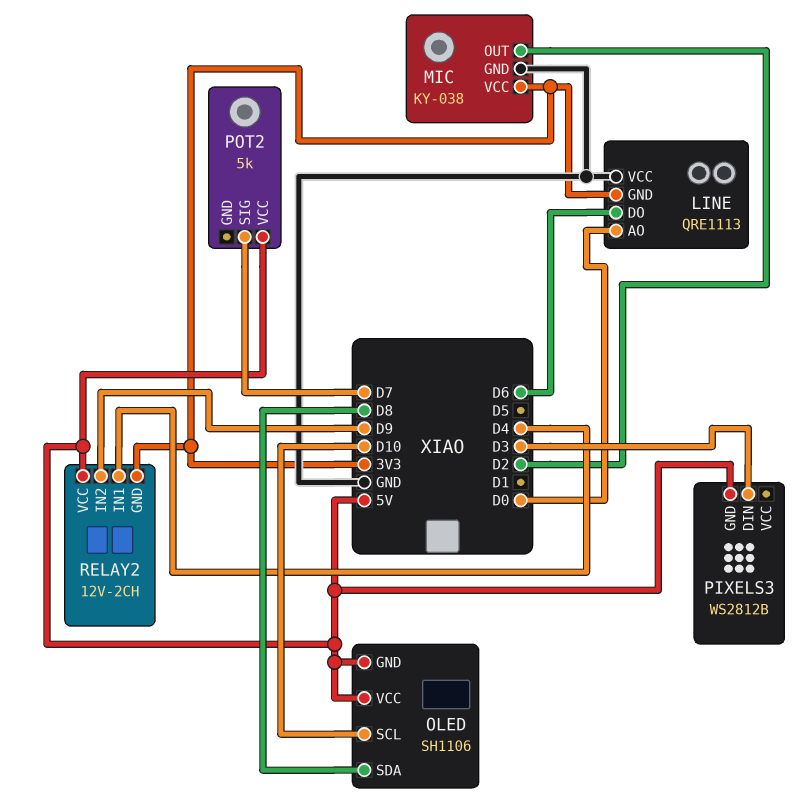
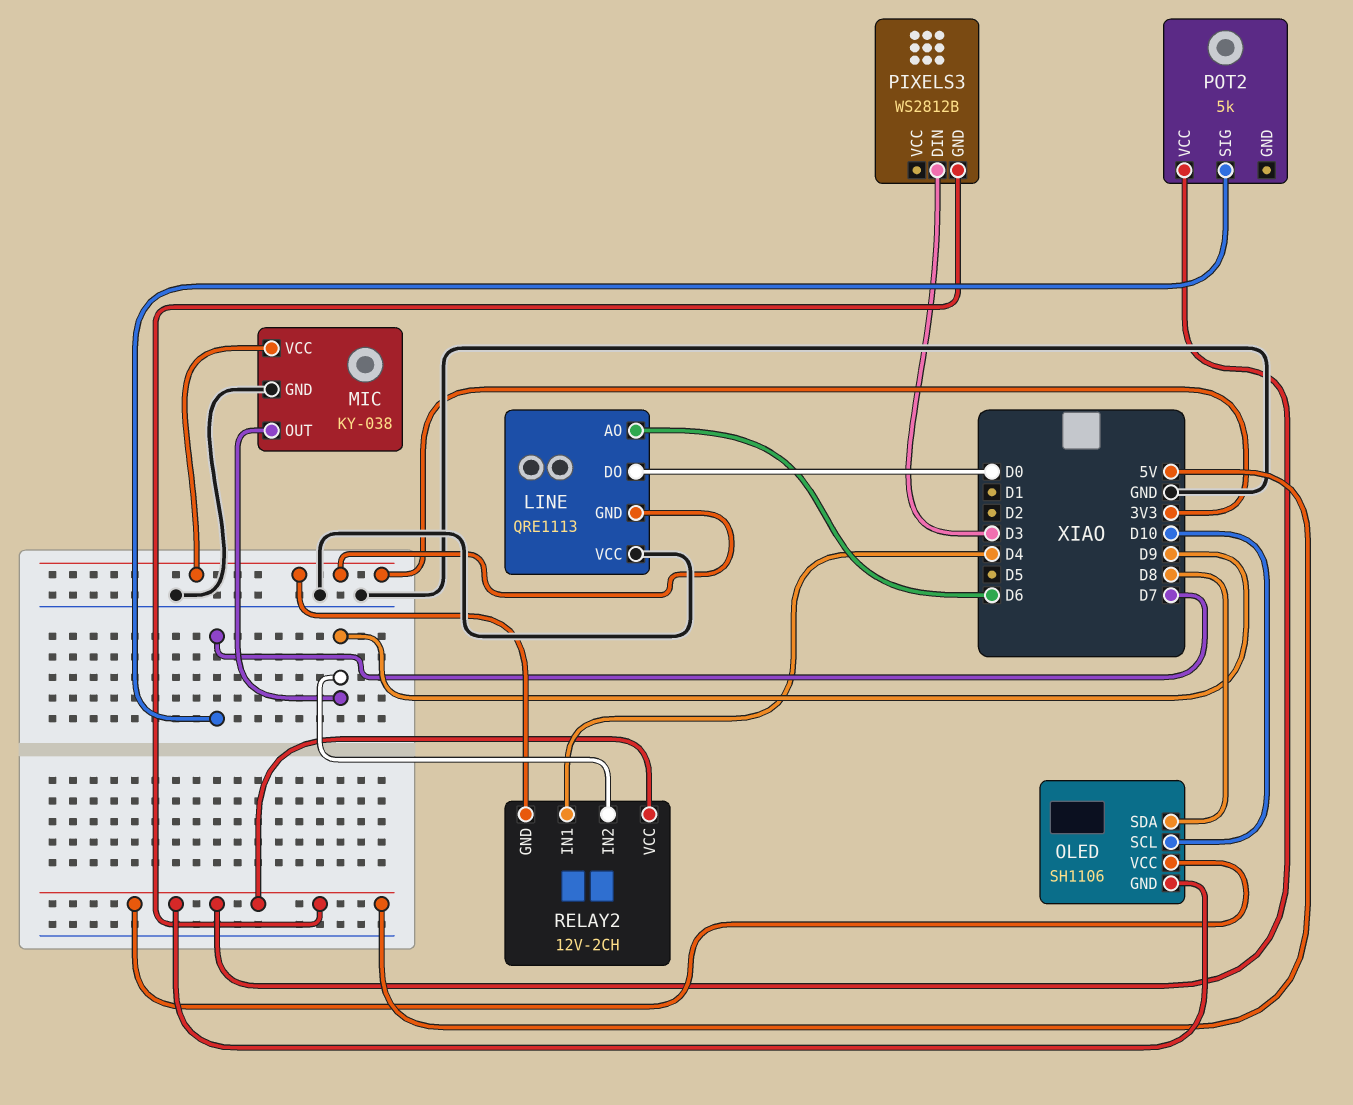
LINE pin AO: D0 -> D6
LINE pin DO: D6 -> D0
MIC pin OUT: D2 -> D9

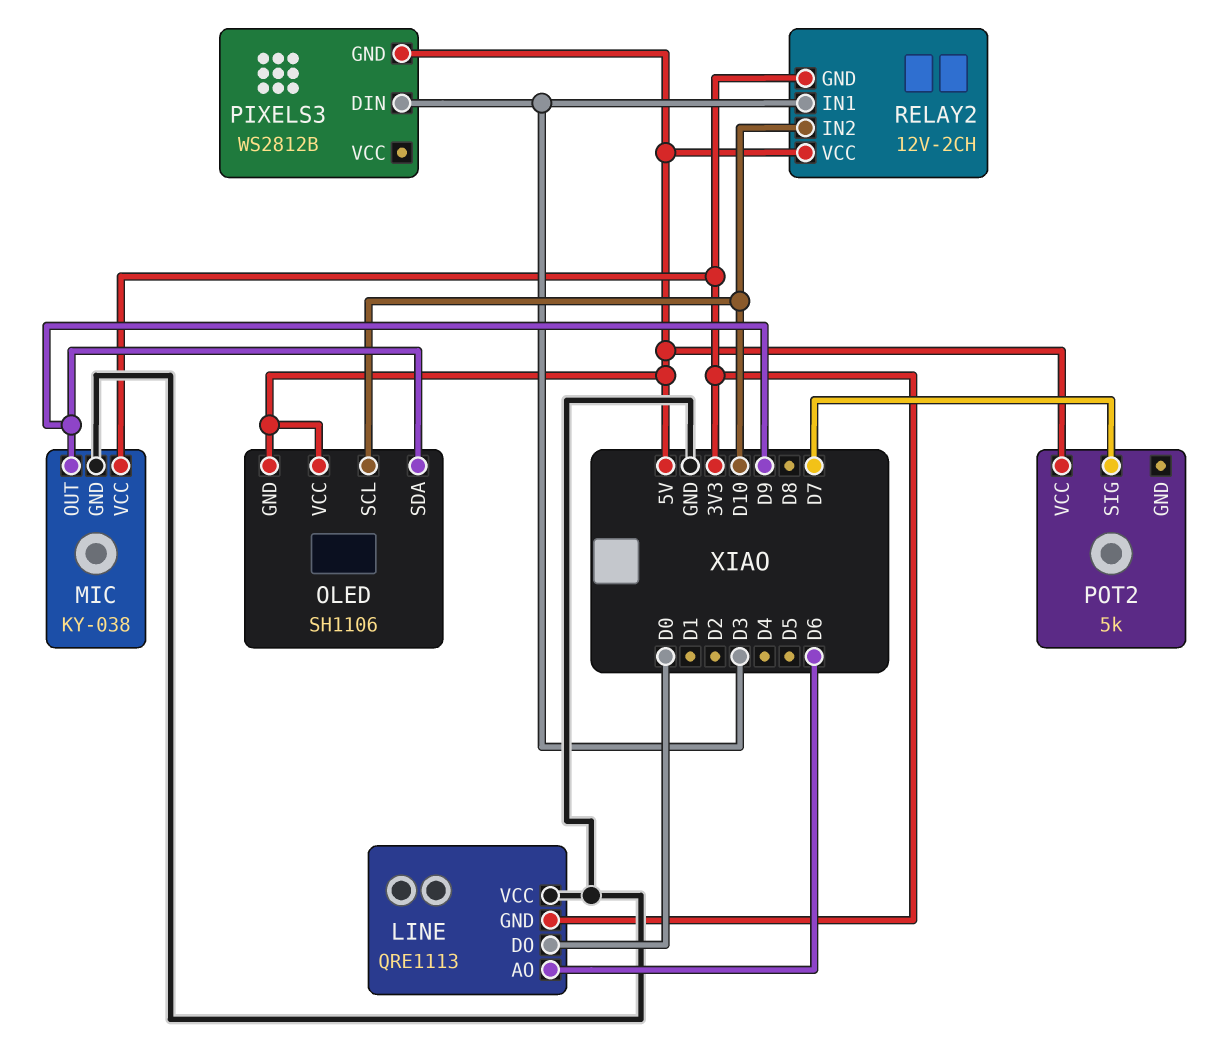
OLED pin SDA: D8 -> D9
RELAY2 pin IN1: D4 -> D3
RELAY2 pin IN2: D9 -> D10

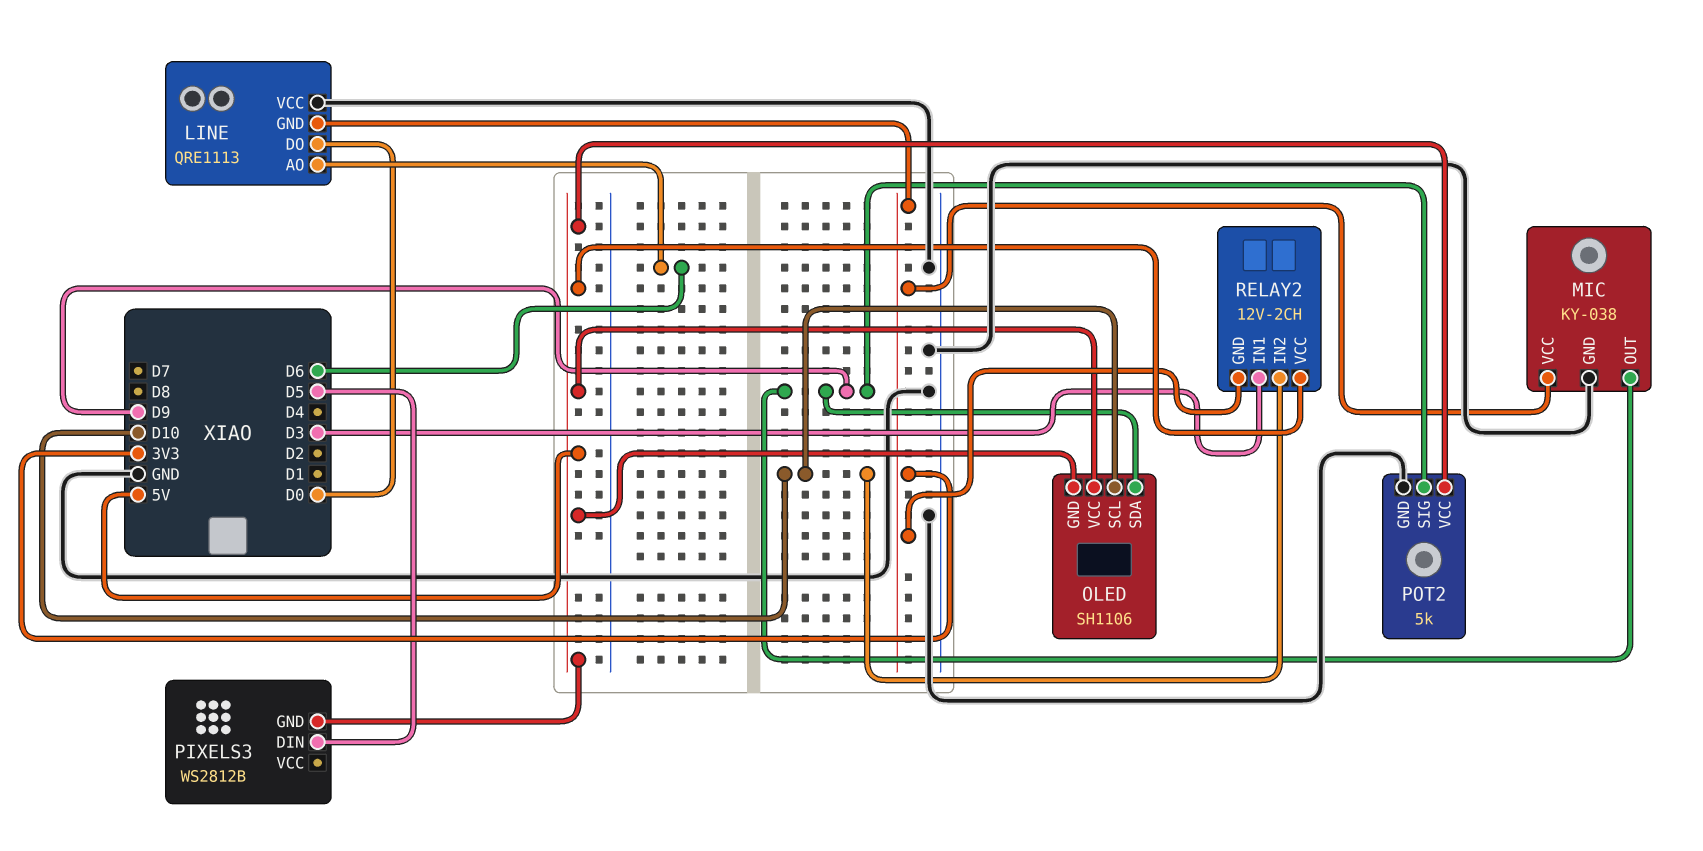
PIXELS3 pin DIN: D3 -> D5
POT2 pin GND: none -> GND
POT2 pin SIG: D7 -> D9

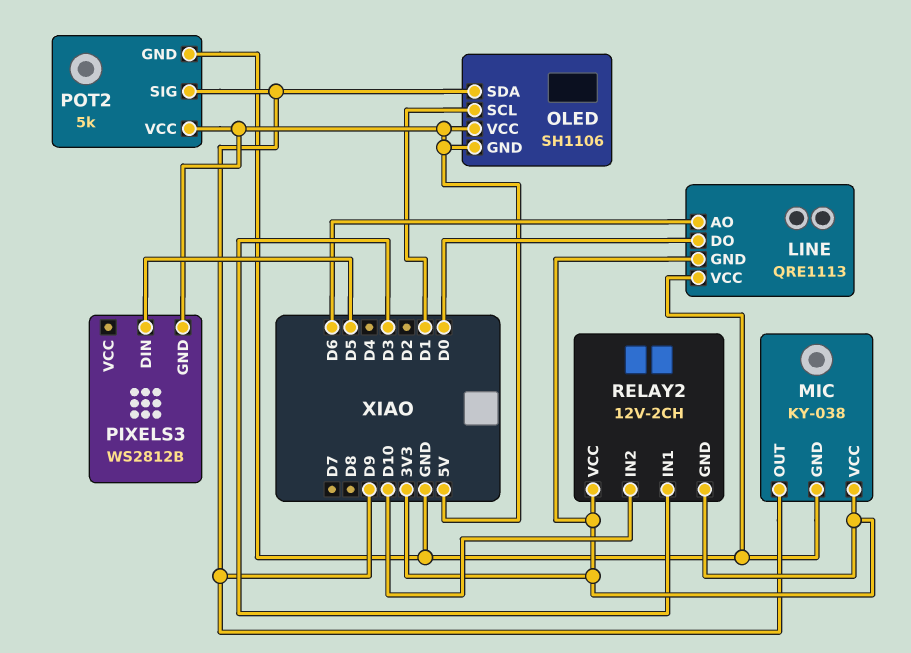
OLED pin SCL: D10 -> D1
RELAY2 pin VCC: 5V -> 3V3

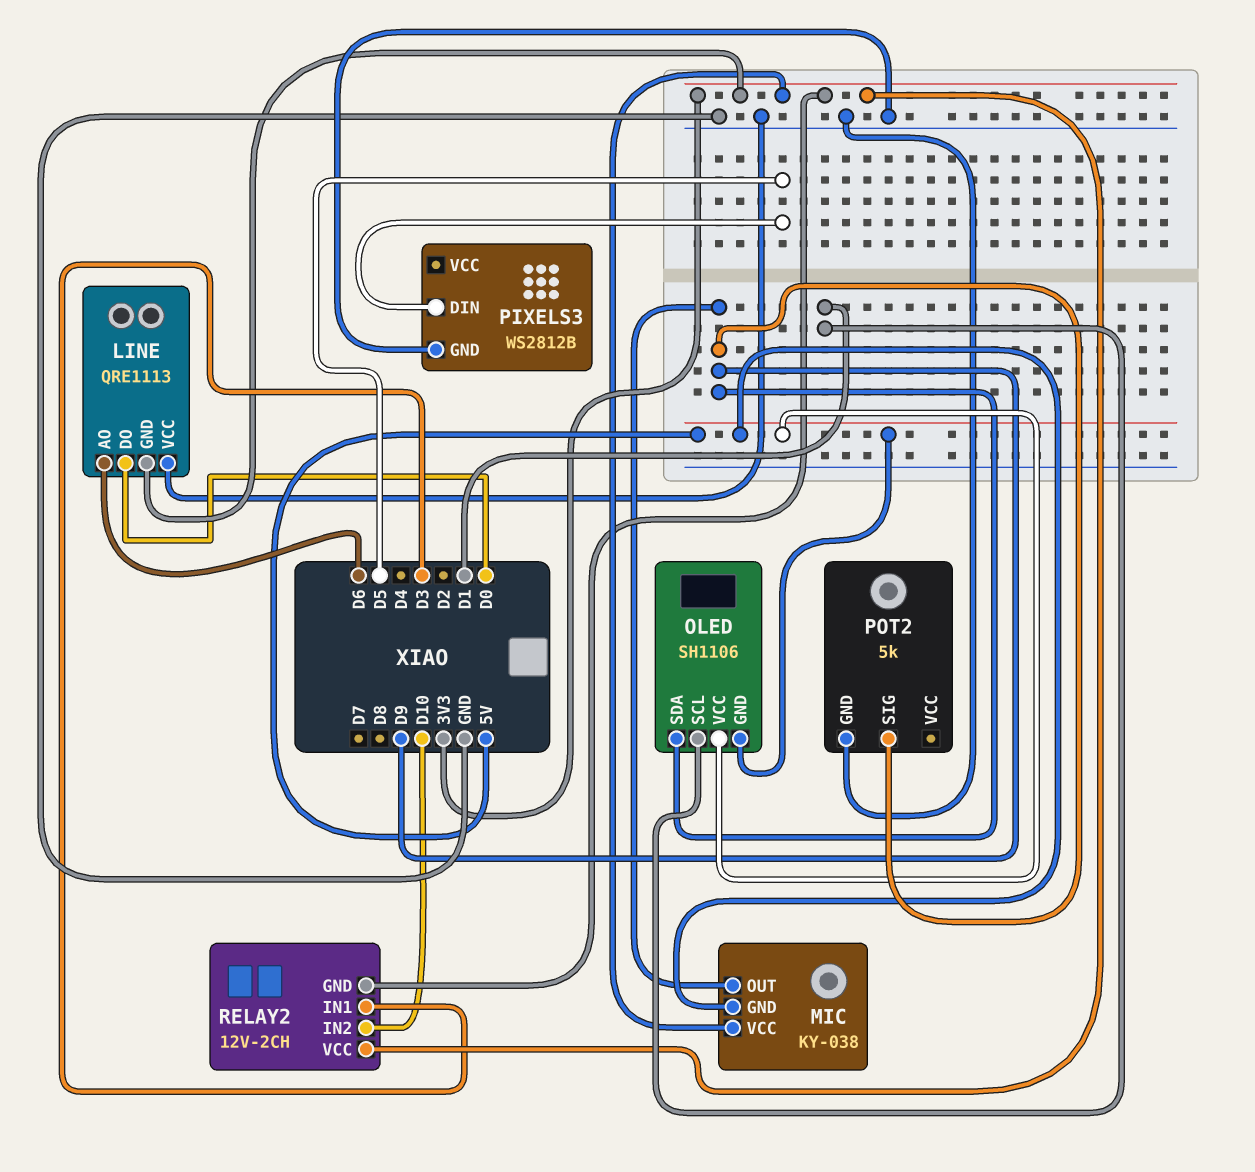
MIC pin GND: GND -> 5V
PIXELS3 pin GND: 5V -> GND
POT2 pin VCC: 5V -> none

